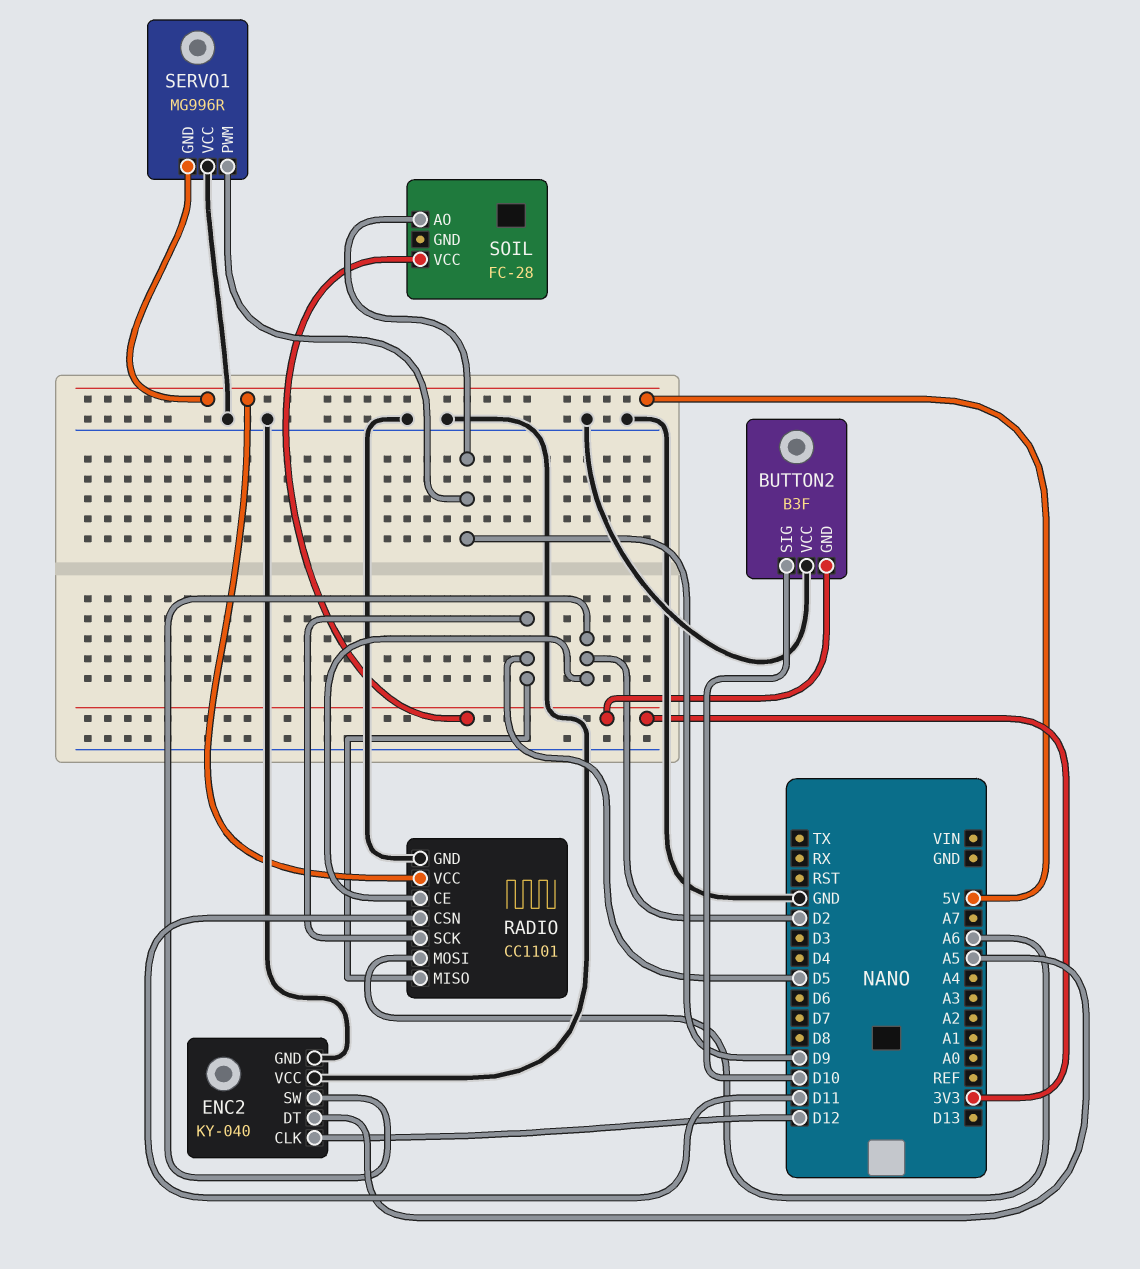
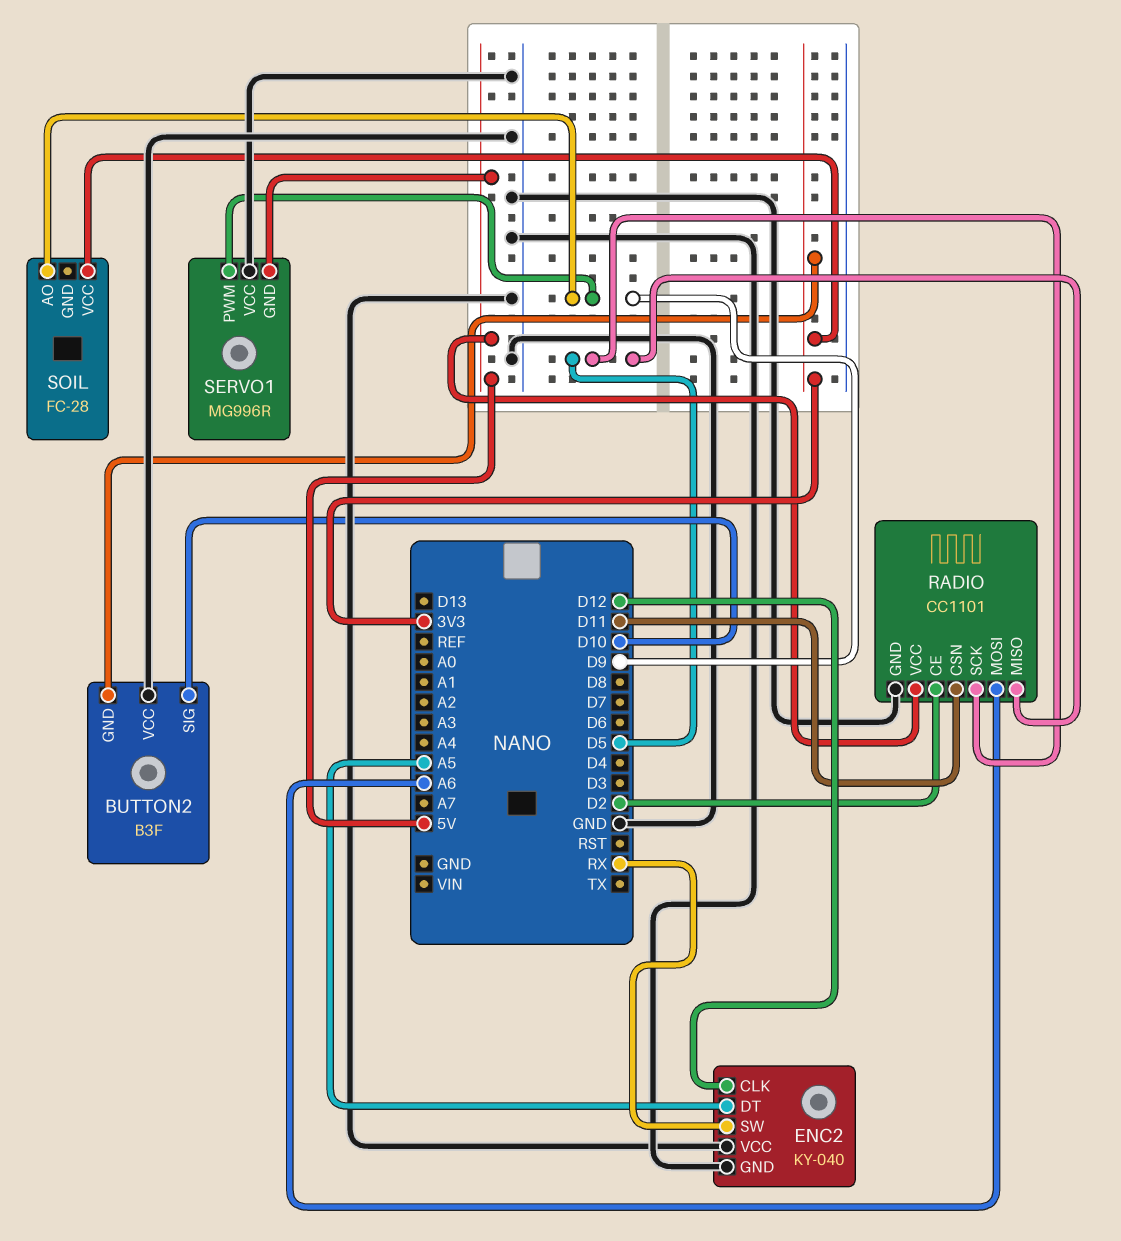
ENC2 pin SW: D2 -> RX

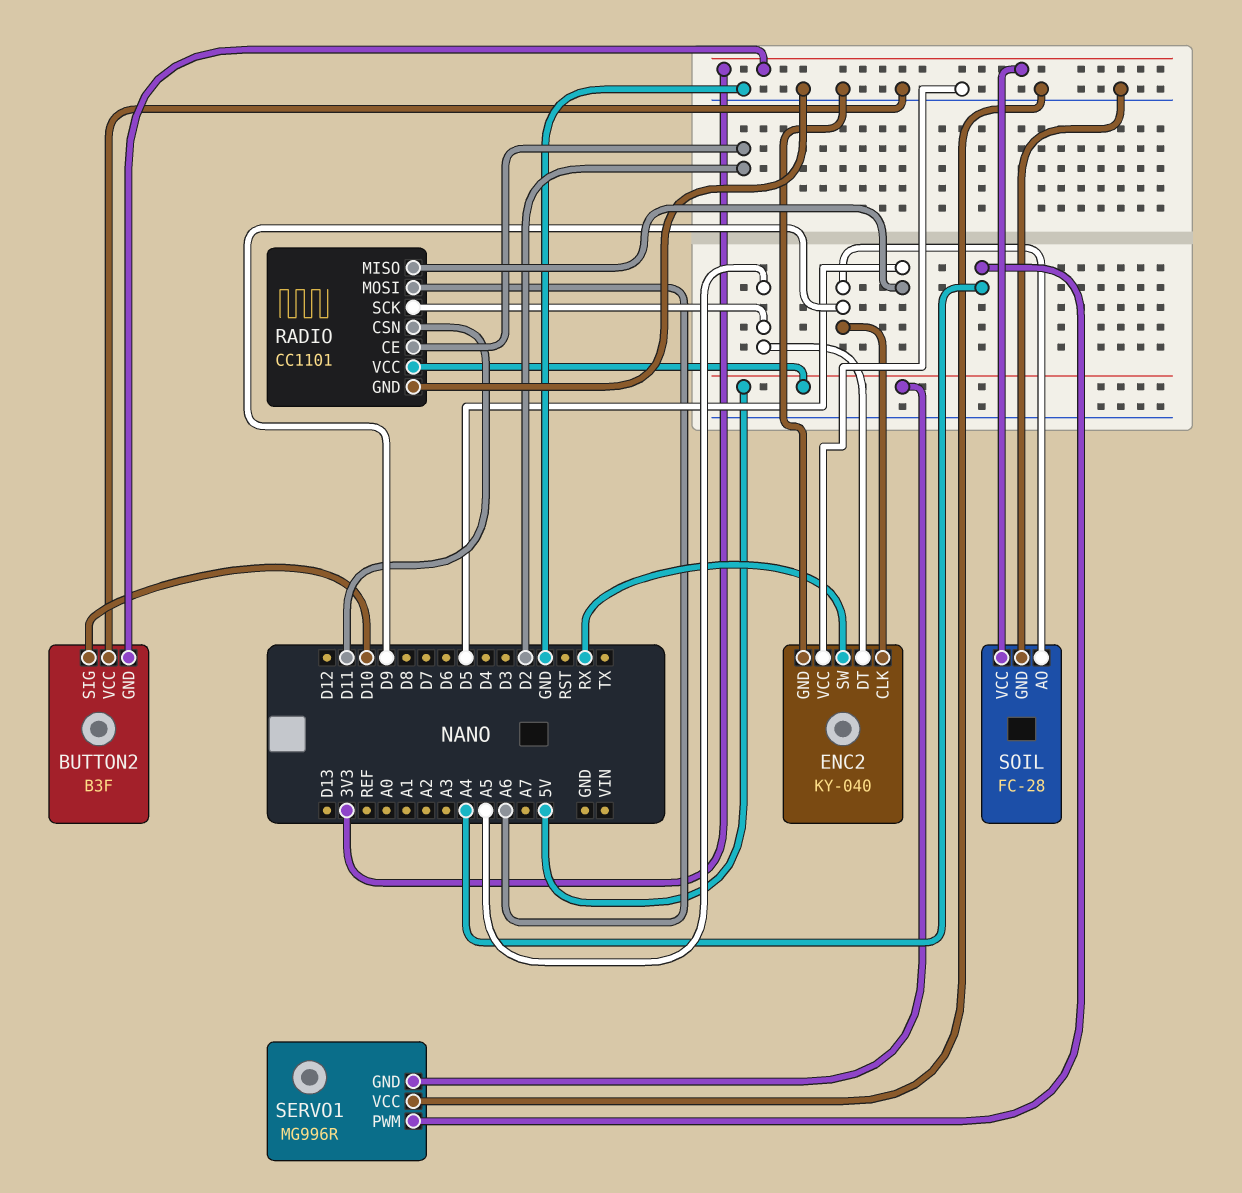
ENC2 pin CLK: D12 -> D9
RADIO pin SCK: D5 -> A5
SERVO1 pin PWM: D9 -> A4
SOIL pin GND: none -> GND

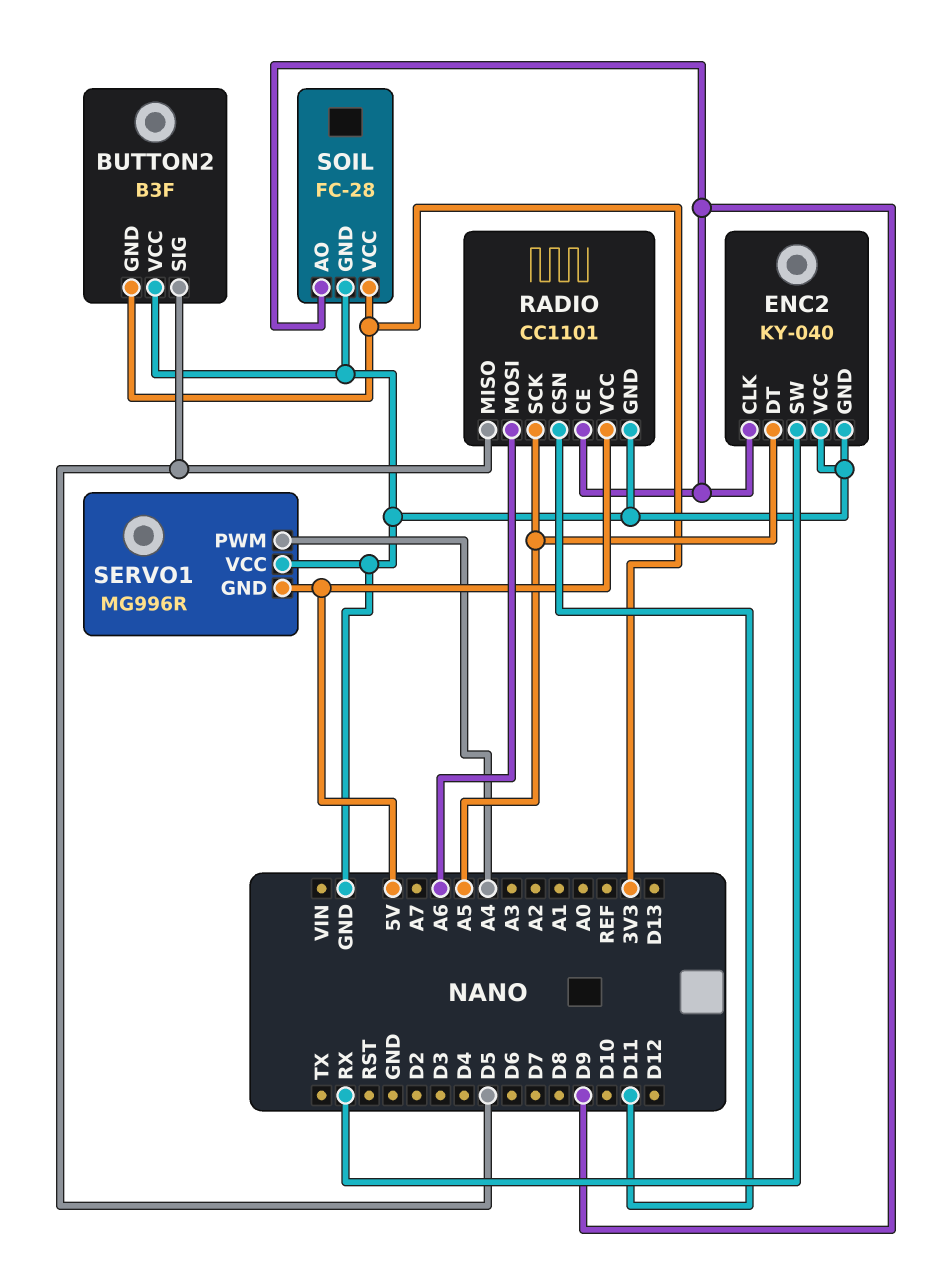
BUTTON2 pin SIG: D10 -> D5
RADIO pin CE: D2 -> D9

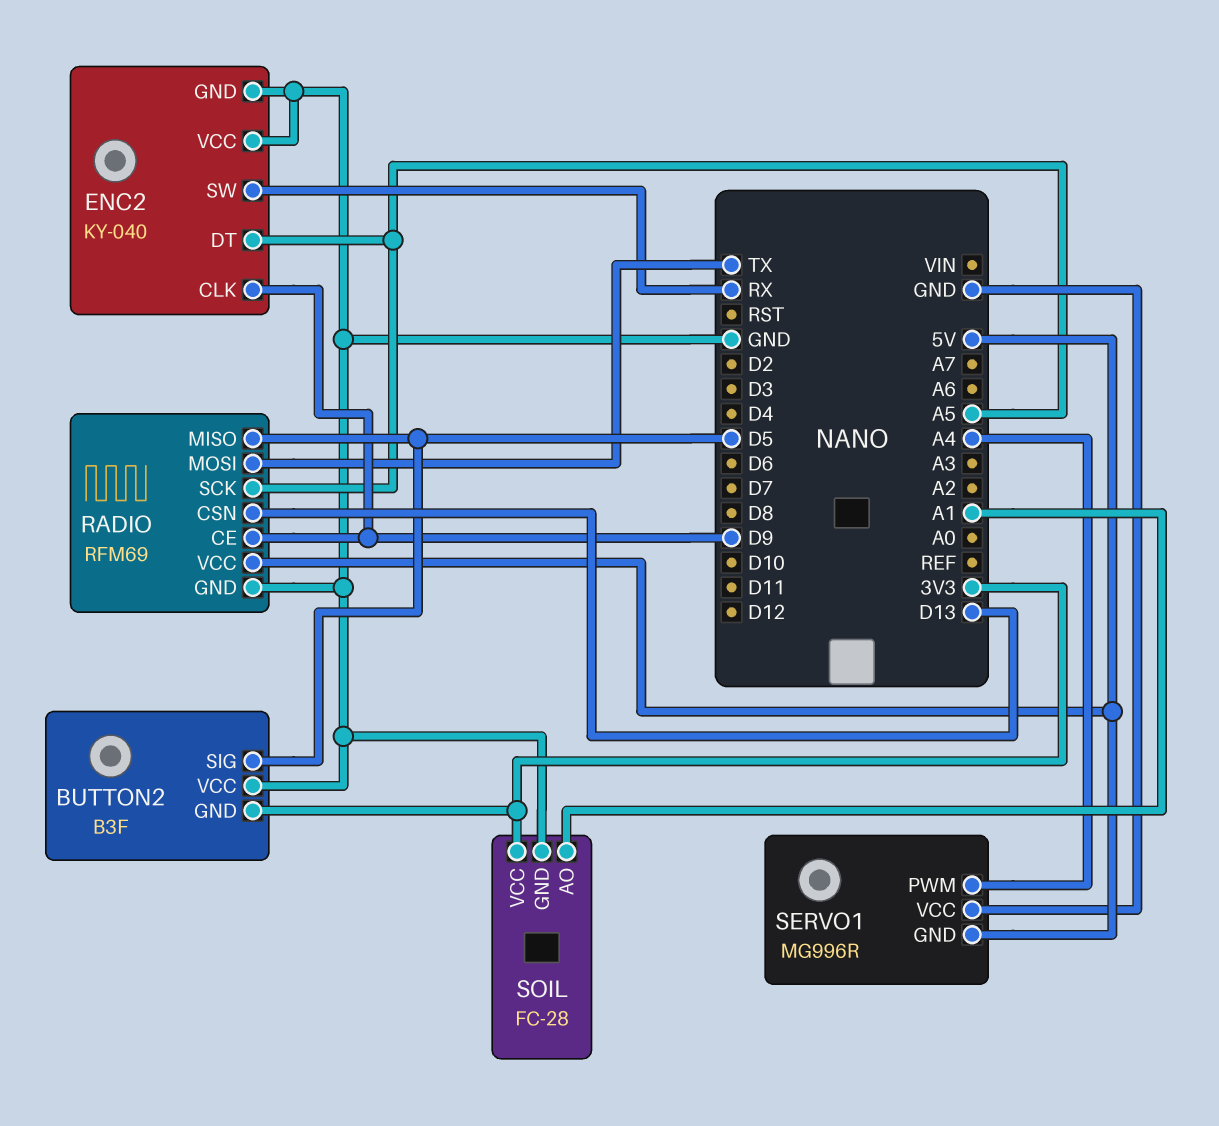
RADIO: CC1101 -> RFM69
RADIO pin CSN: D11 -> D13
RADIO pin MOSI: A6 -> TX
SOIL pin AO: D9 -> A1

